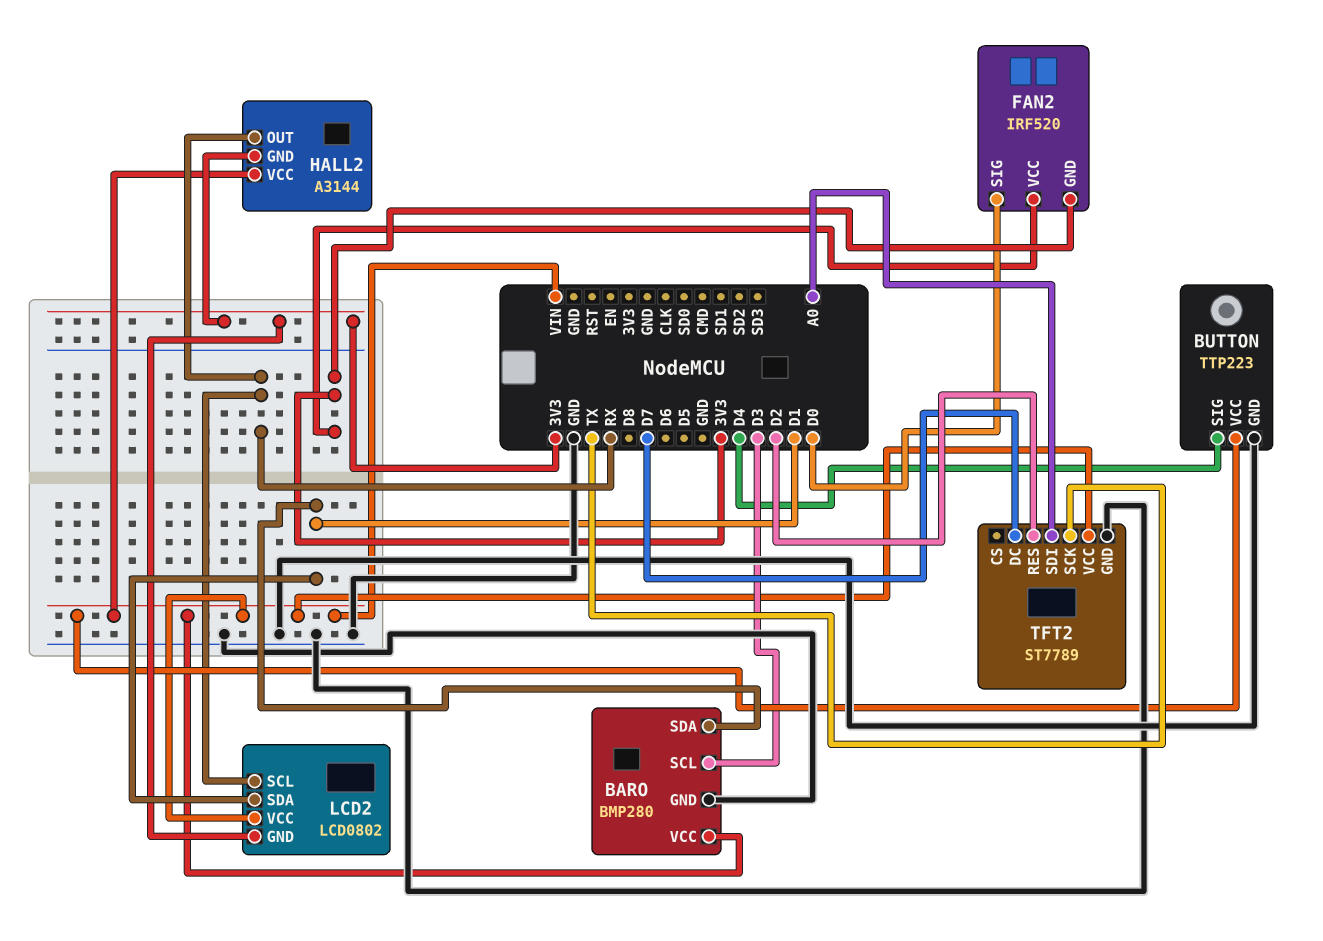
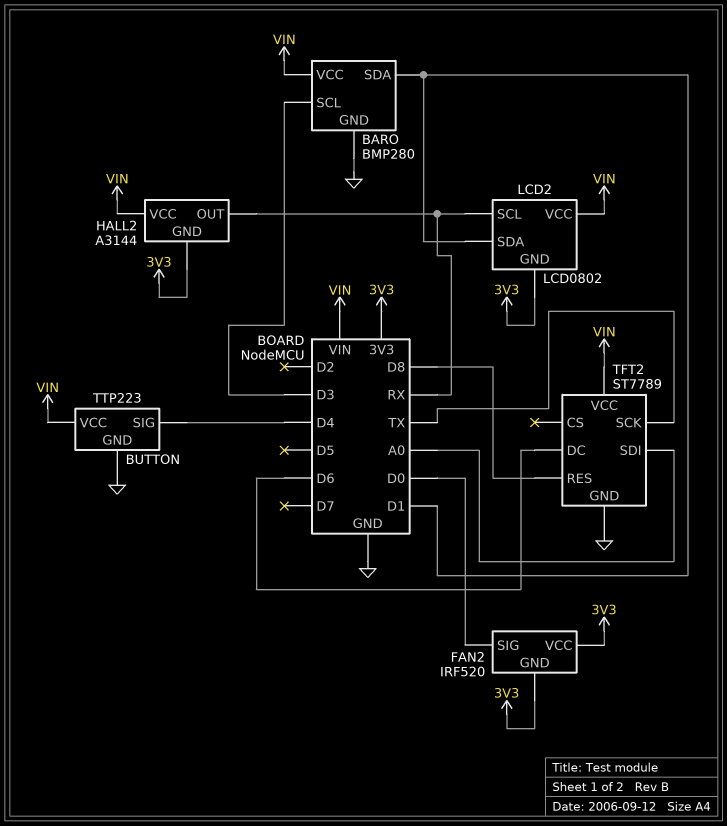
TFT2 pin DC: D7 -> D6
TFT2 pin RES: D2 -> D8

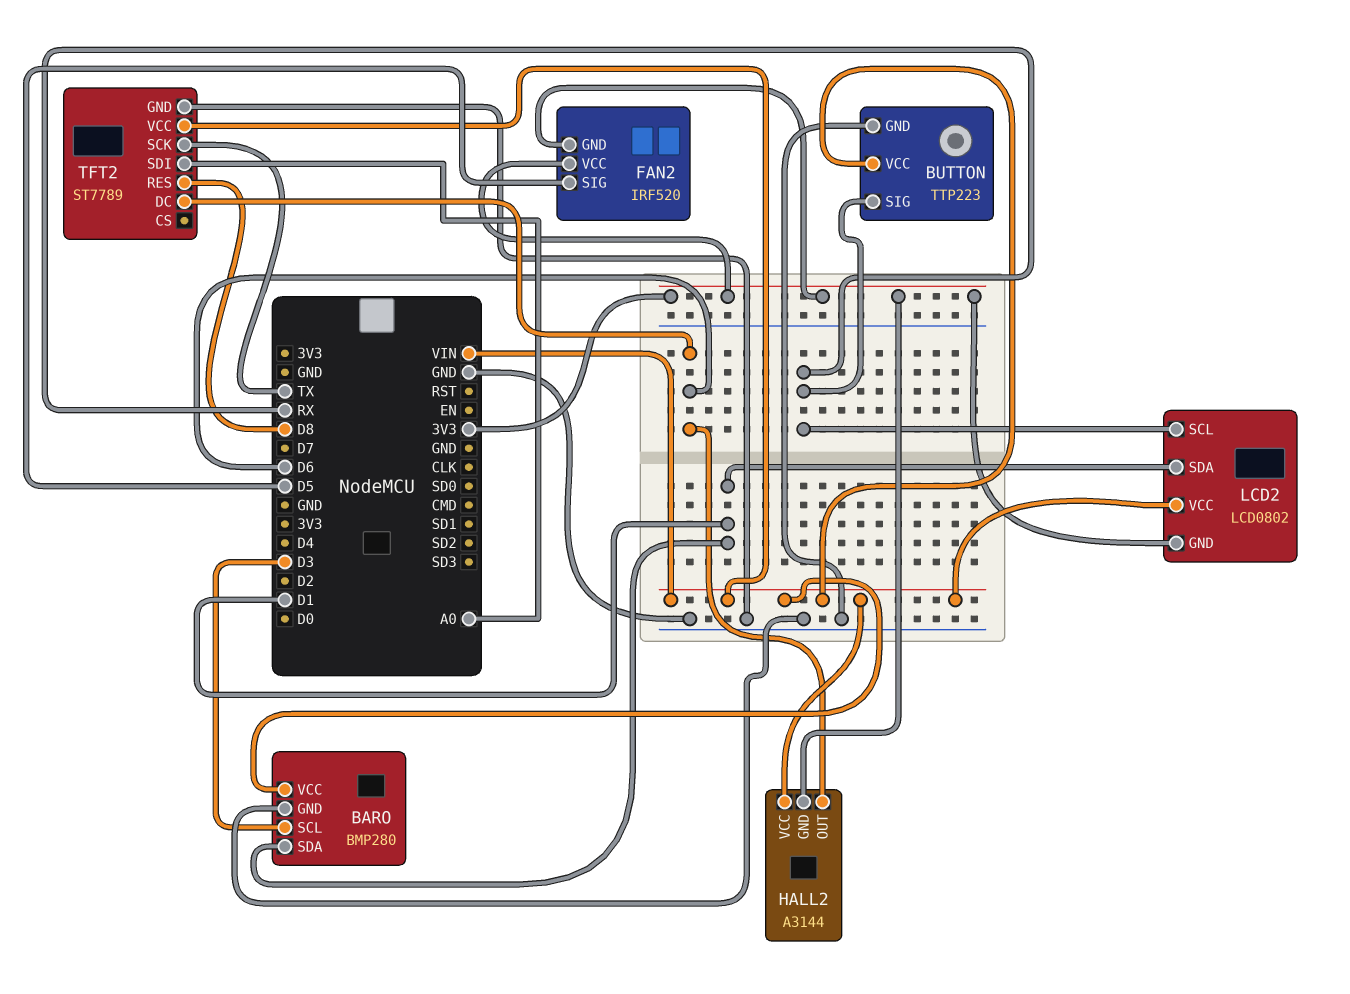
BUTTON pin SIG: D4 -> RX
FAN2 pin SIG: D0 -> D5
HALL2 pin OUT: RX -> D6

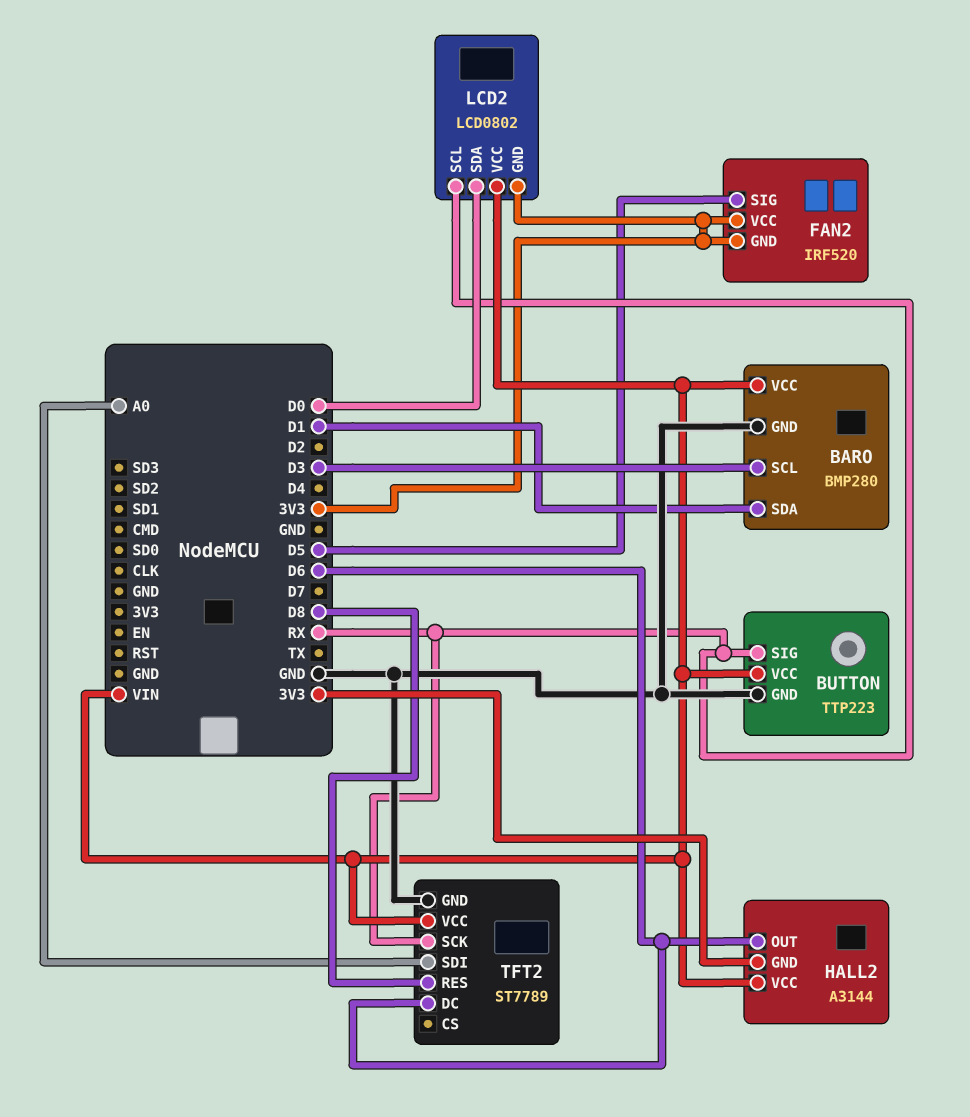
LCD2 pin SDA: D1 -> D0
TFT2 pin SCK: TX -> RX

